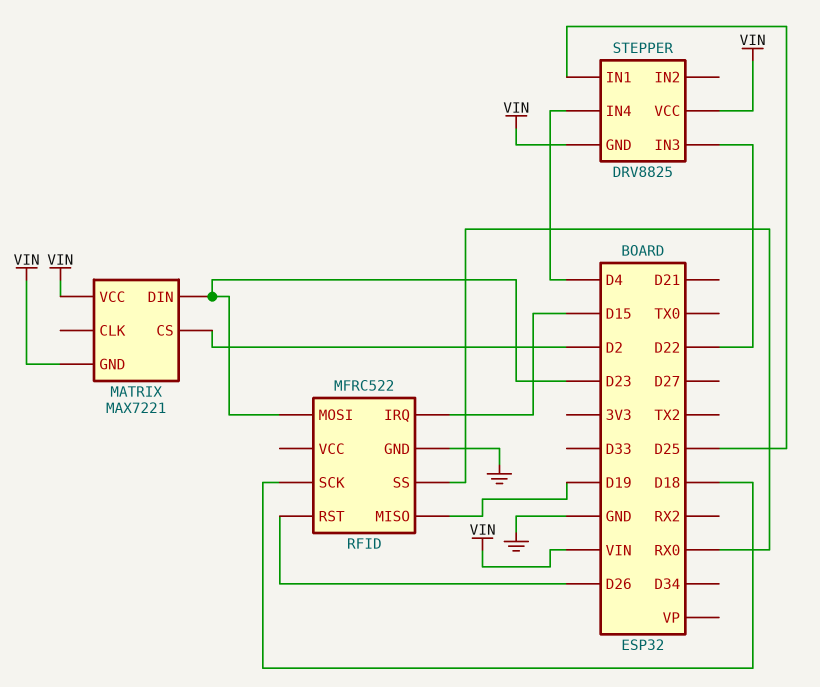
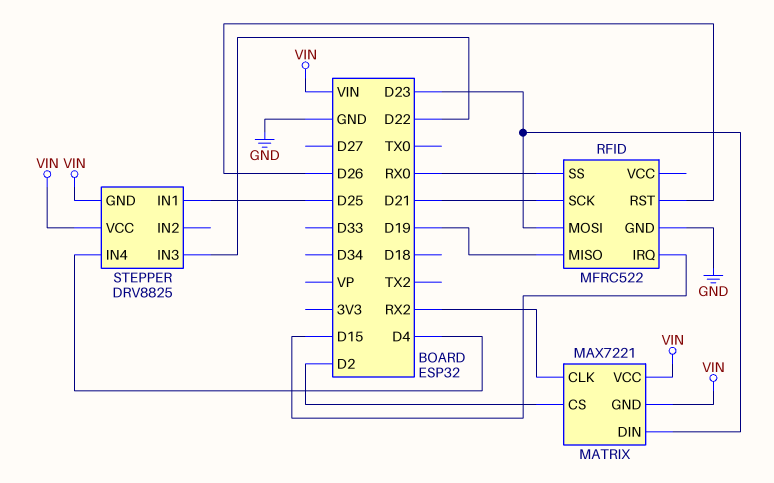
MATRIX pin CLK: none -> RX2
RFID pin SCK: D18 -> D21

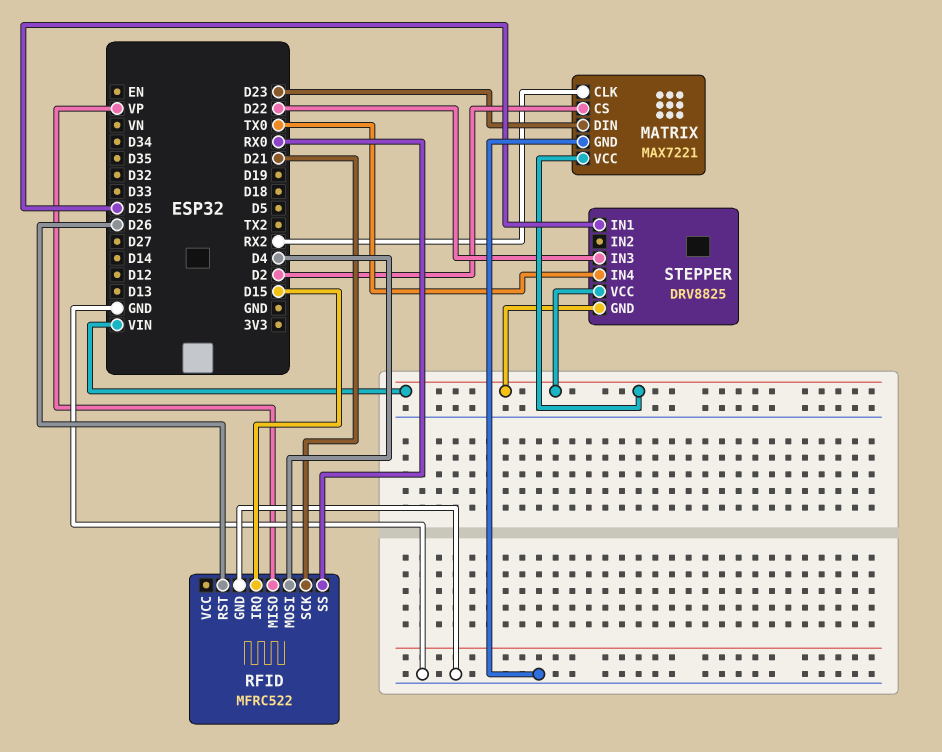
MATRIX pin GND: VIN -> GND
RFID pin MISO: D19 -> VP
RFID pin MOSI: D23 -> D4
STEPPER pin IN4: D4 -> TX0

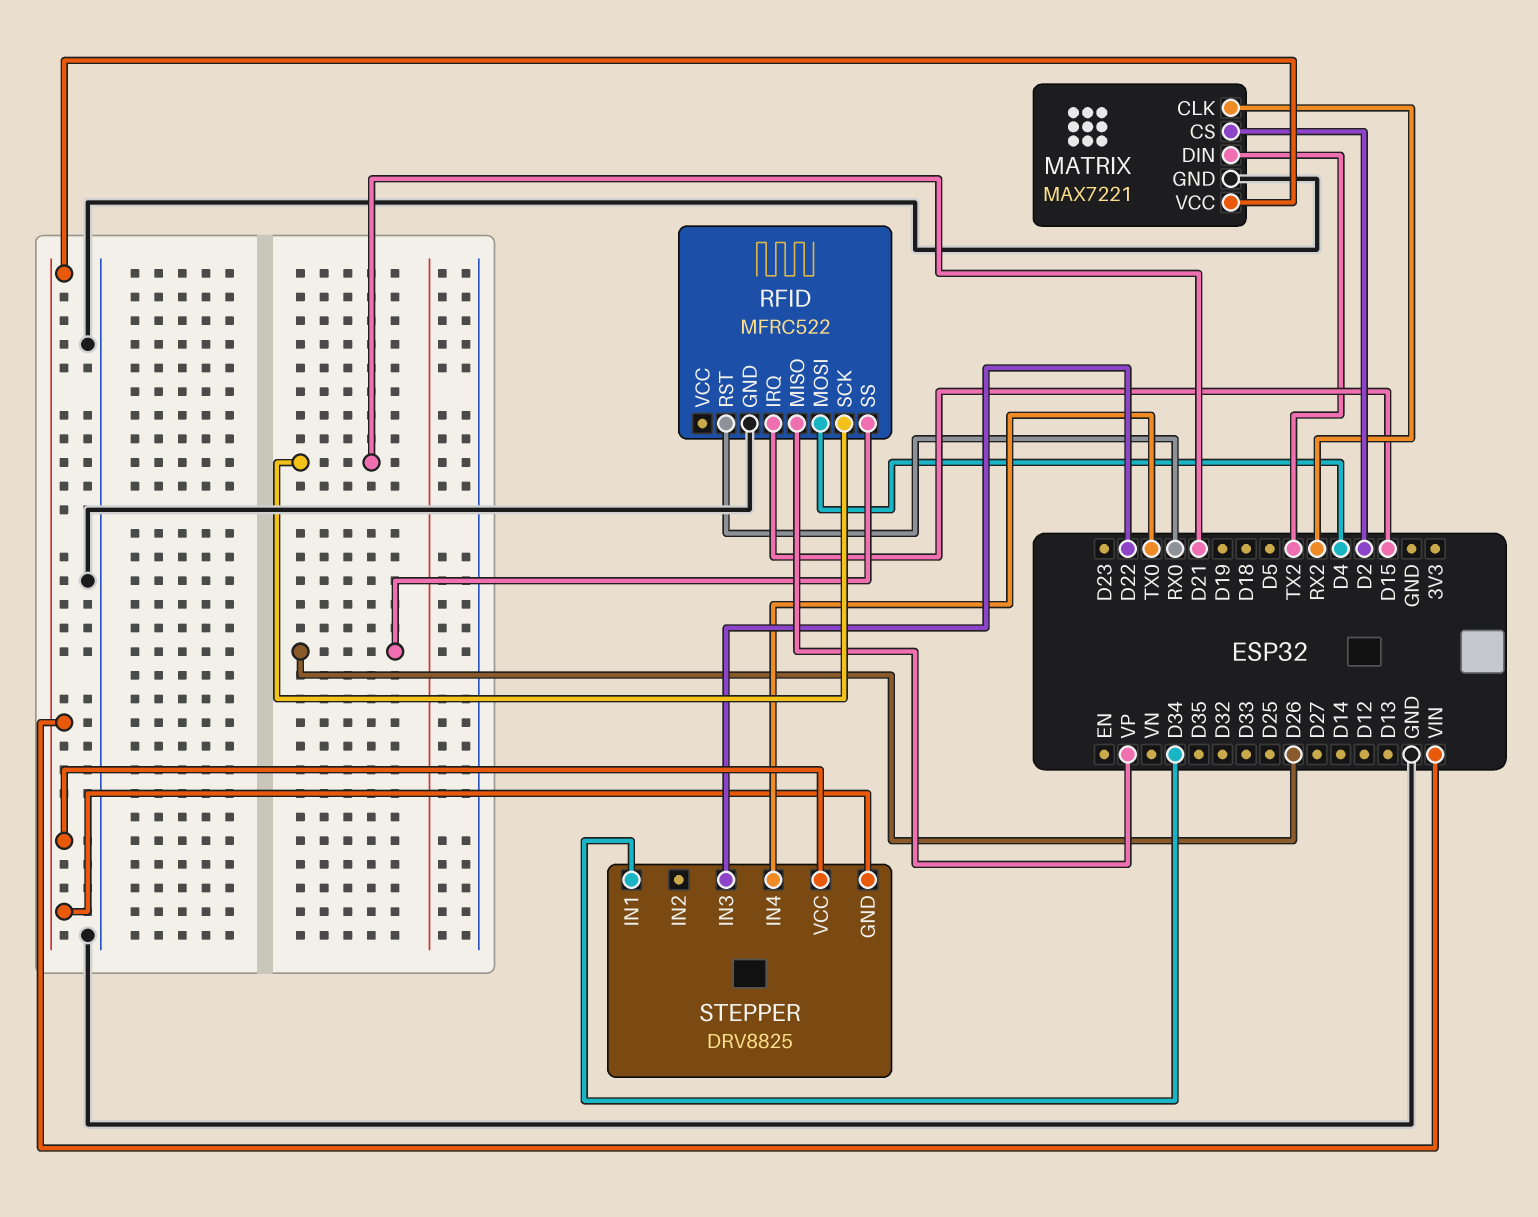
MATRIX pin DIN: D23 -> TX2
RFID pin RST: D26 -> RX0
RFID pin SS: RX0 -> D26
STEPPER pin IN1: D25 -> D34

